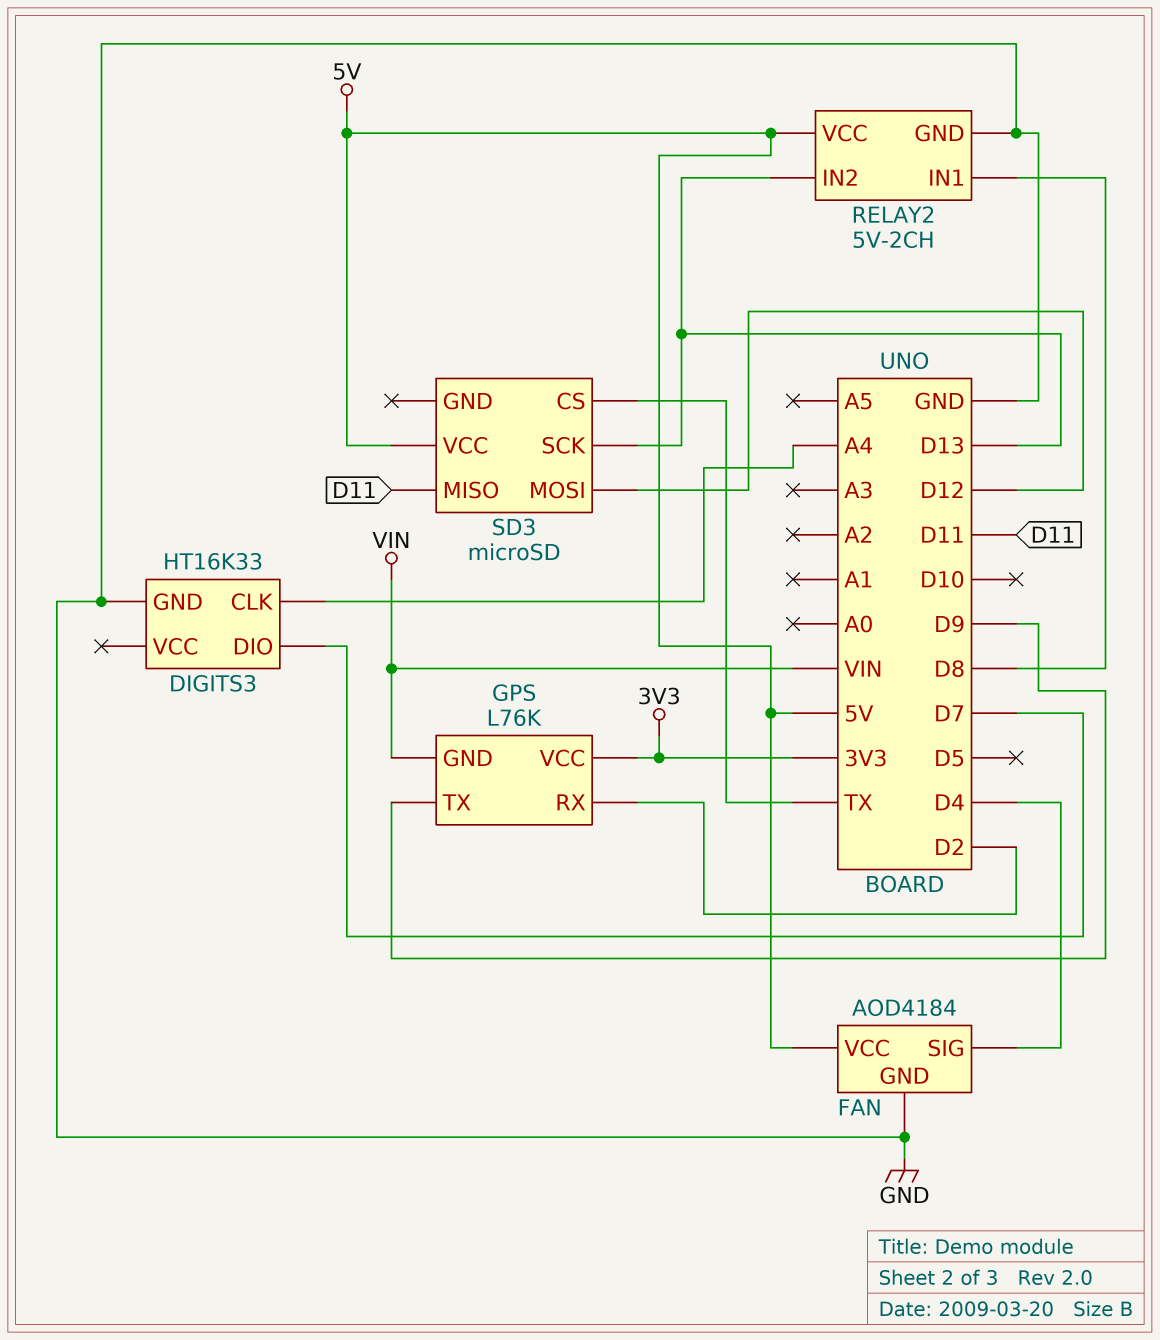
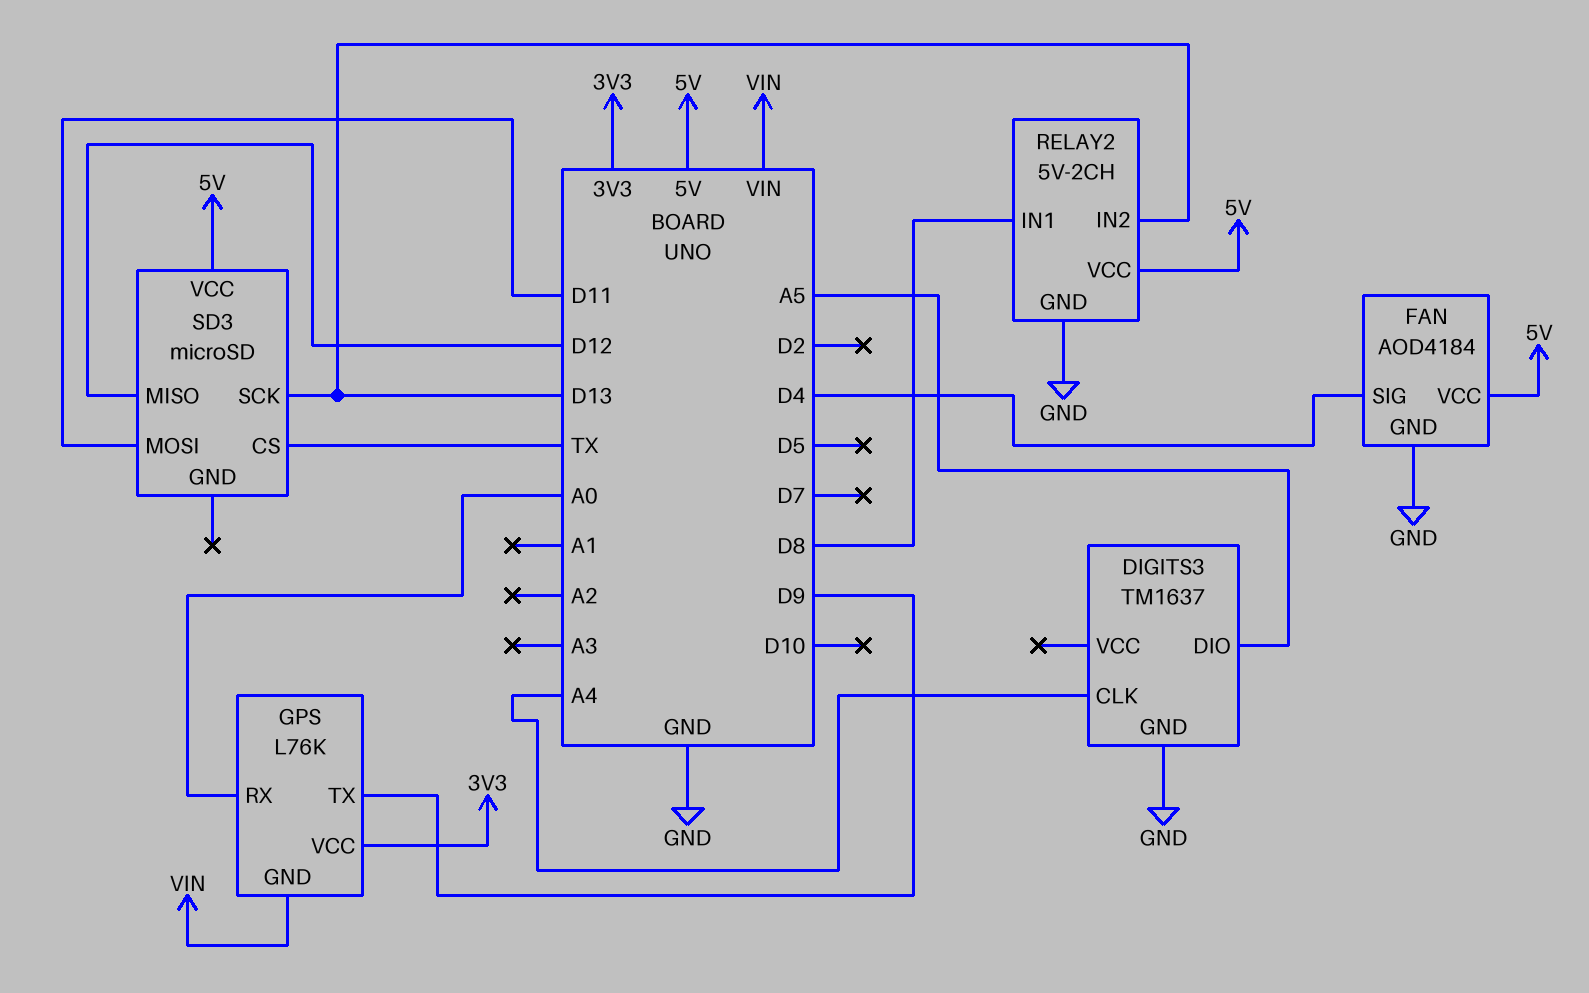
DIGITS3: HT16K33 -> TM1637
DIGITS3 pin DIO: D7 -> A5
GPS pin RX: D2 -> A0
SD3 pin MISO: D11 -> D12
SD3 pin MOSI: D12 -> D11

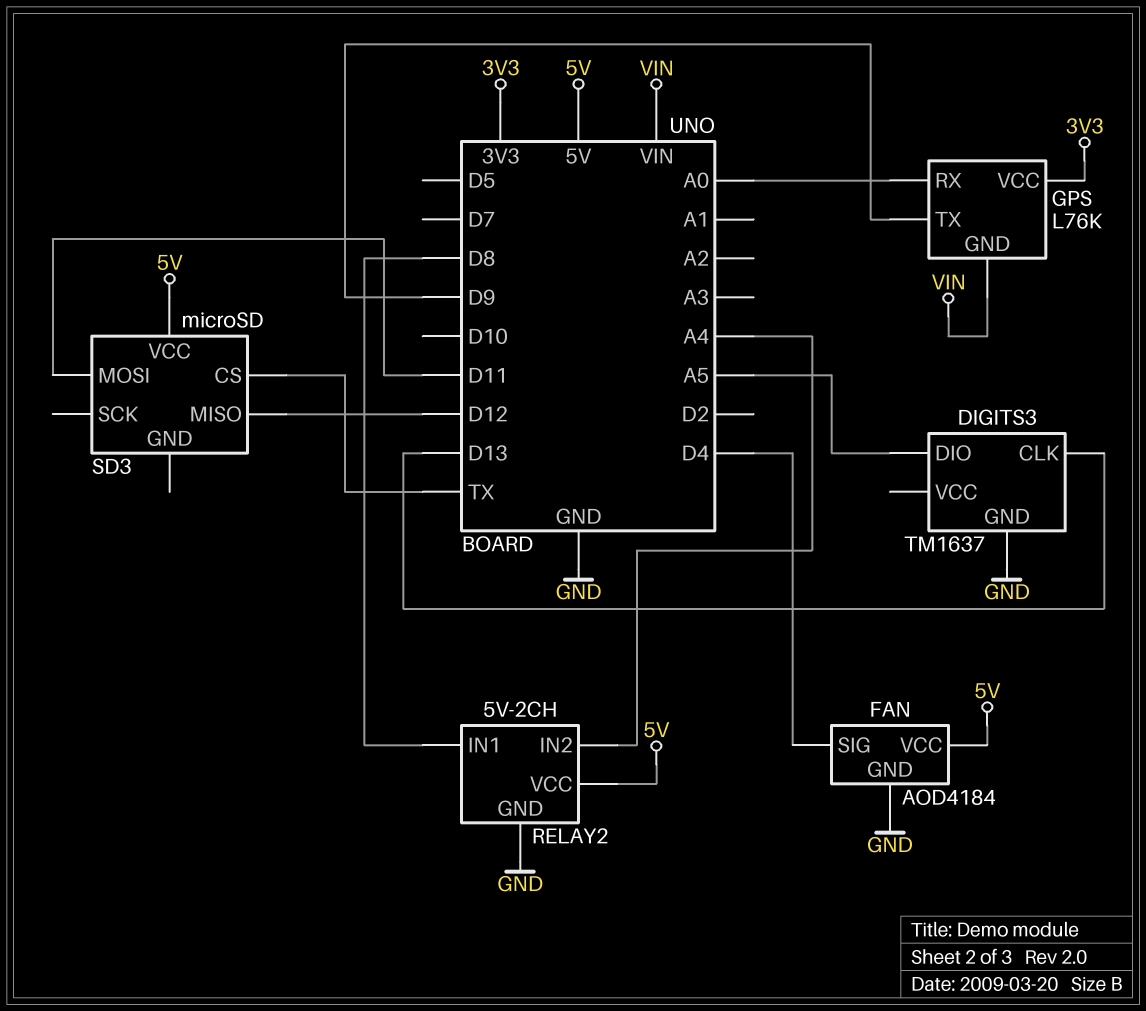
DIGITS3 pin CLK: A4 -> D13
RELAY2 pin IN2: D13 -> A4
SD3 pin SCK: D13 -> none

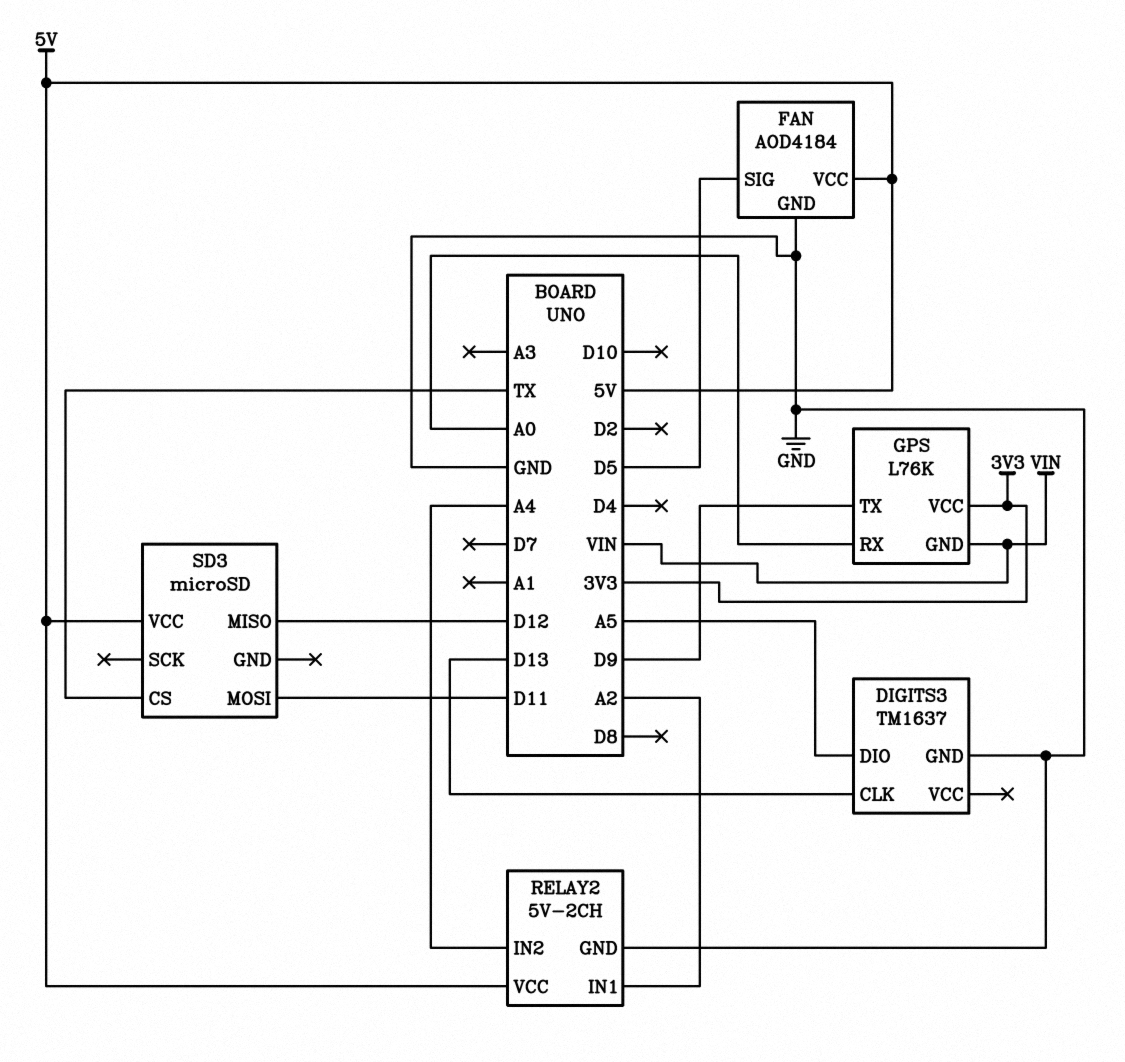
FAN pin SIG: D4 -> D5
RELAY2 pin IN1: D8 -> A2

